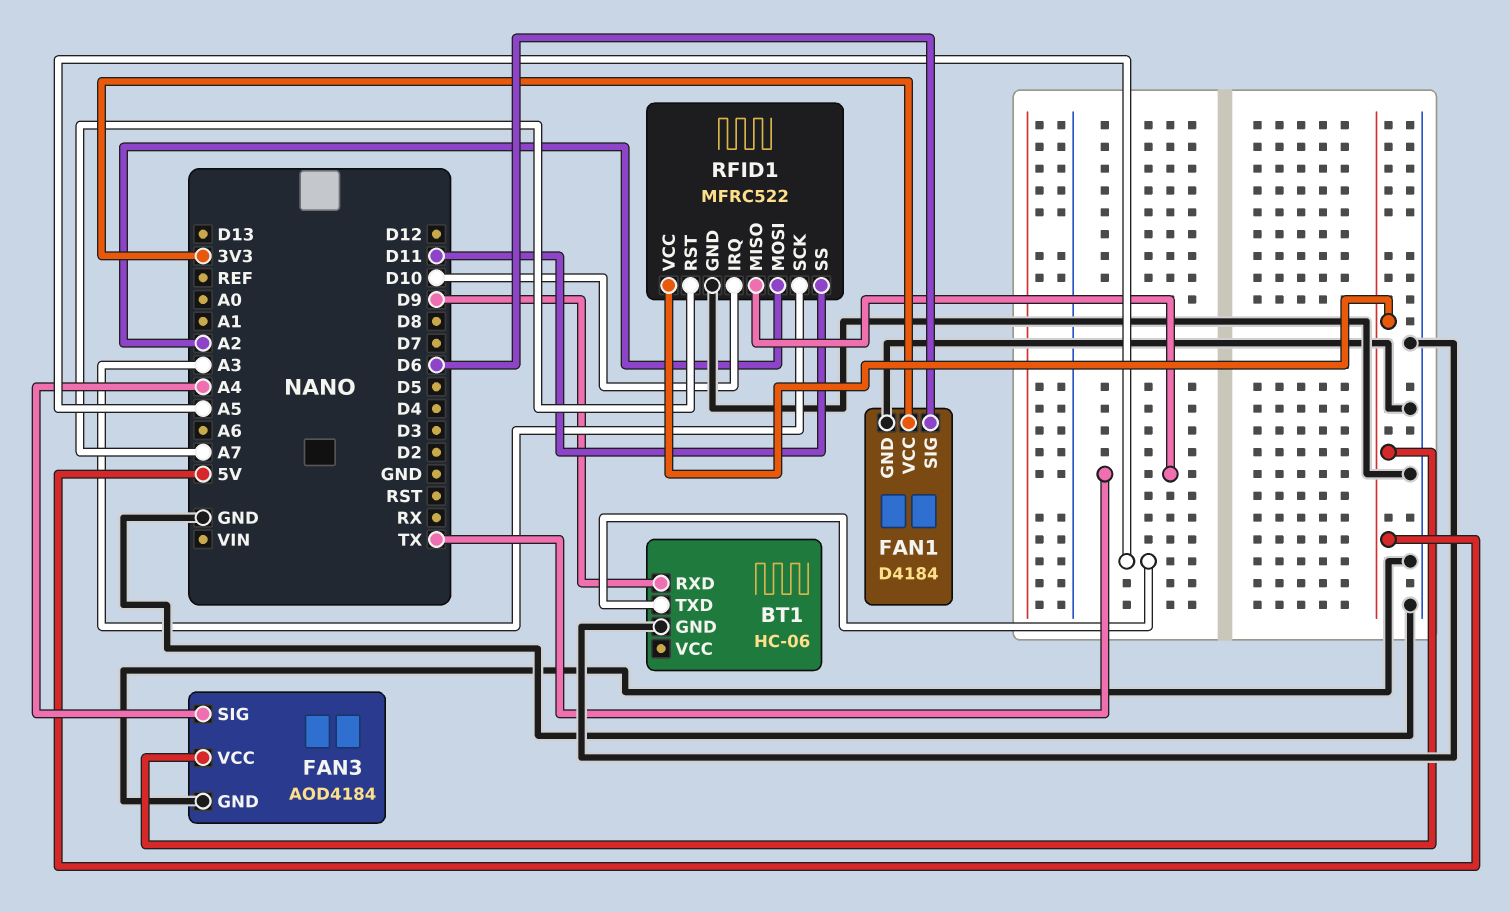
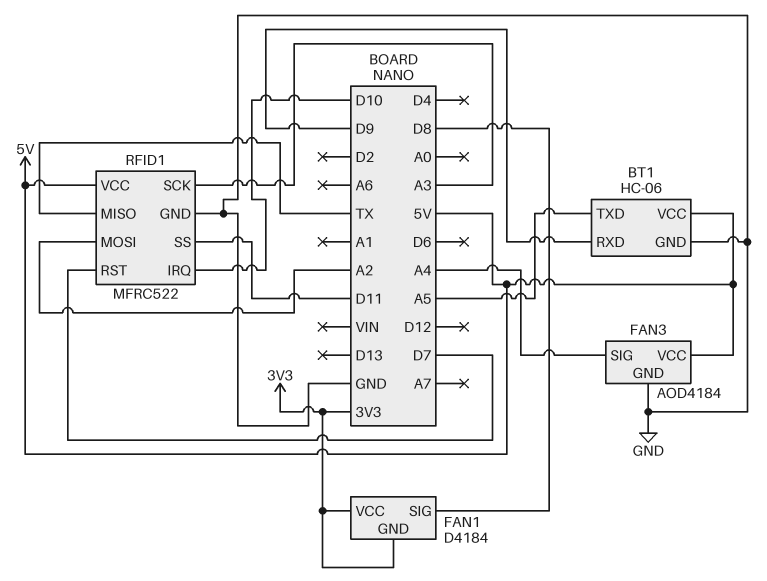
BT1 pin VCC: none -> 5V
FAN1 pin GND: GND -> 3V3
FAN1 pin SIG: D6 -> D8
RFID1 pin RST: A7 -> D7

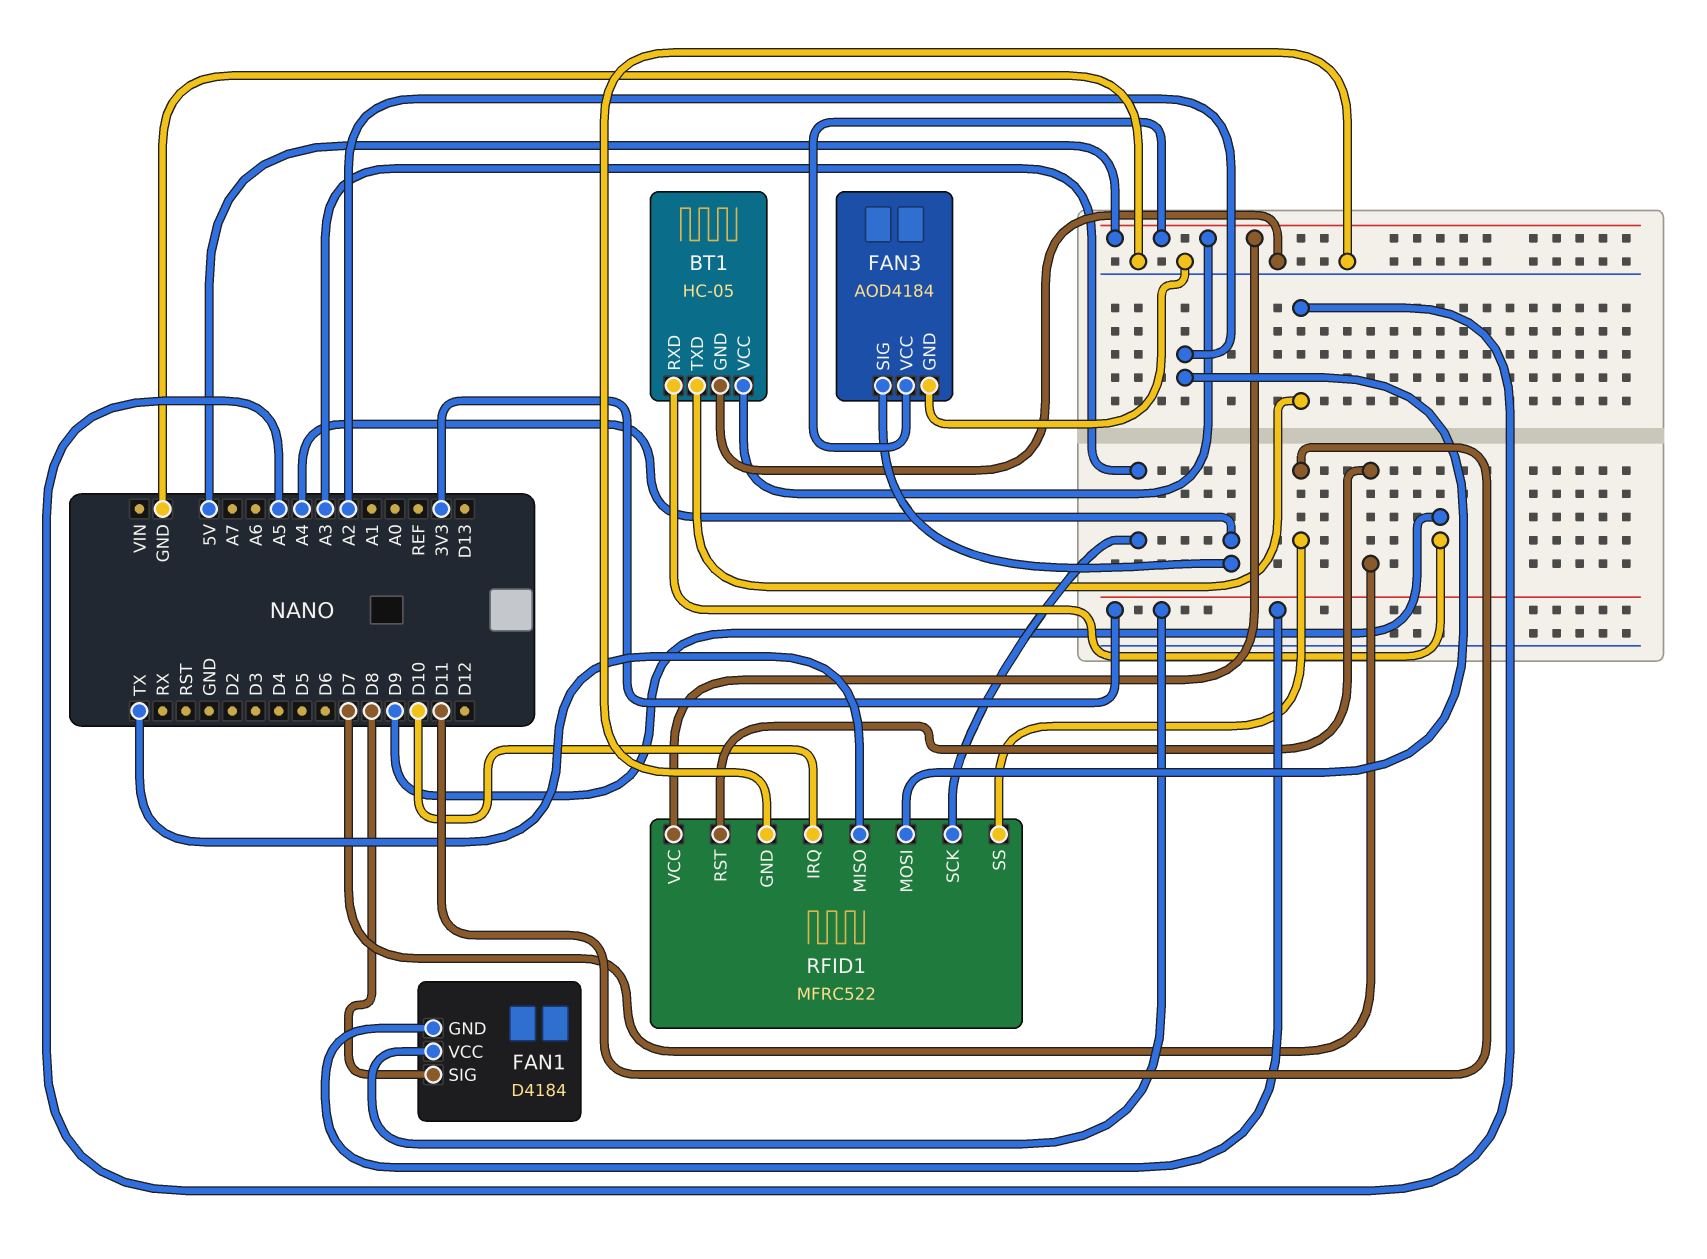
BT1: HC-06 -> HC-05

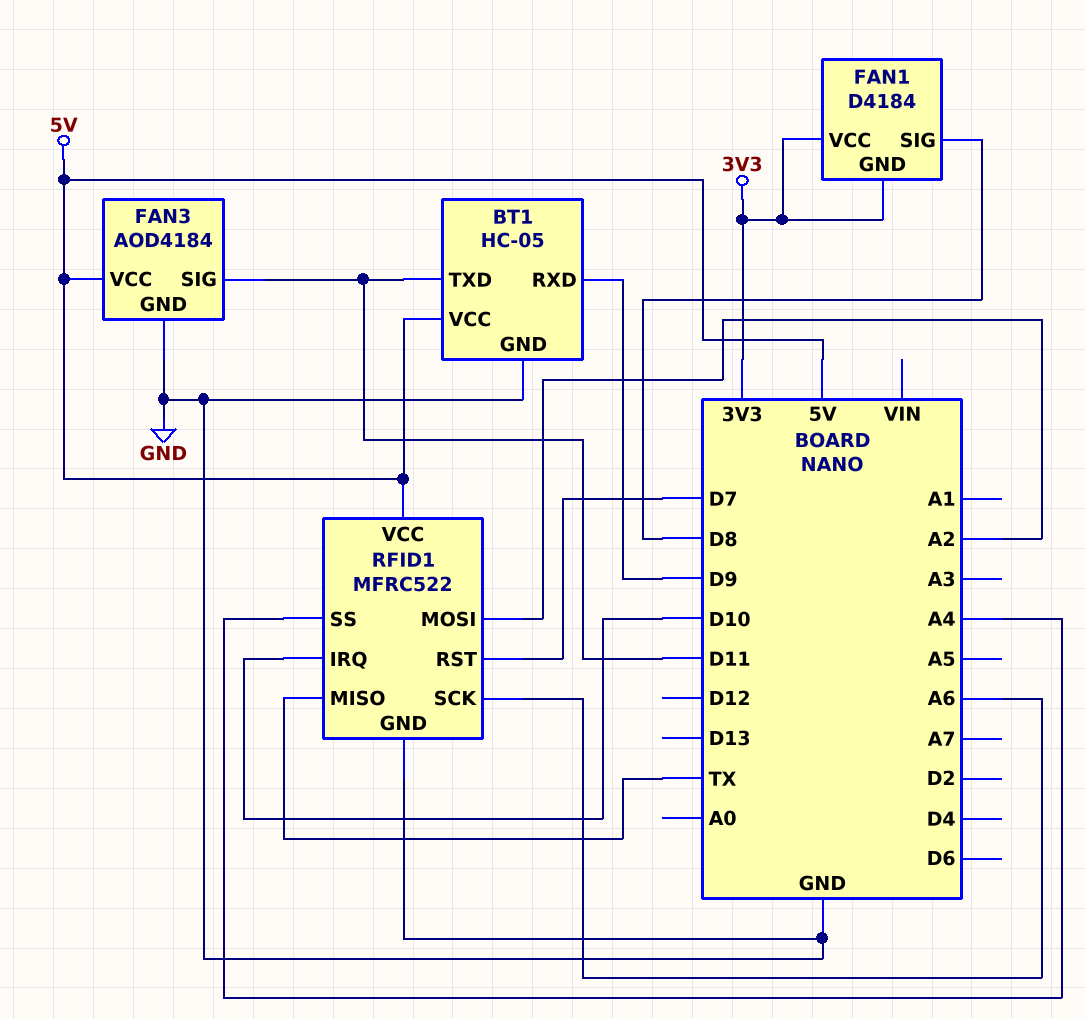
BT1 pin TXD: A5 -> D11
FAN3 pin SIG: A4 -> D11
RFID1 pin SCK: A3 -> A6
RFID1 pin SS: D11 -> A4

